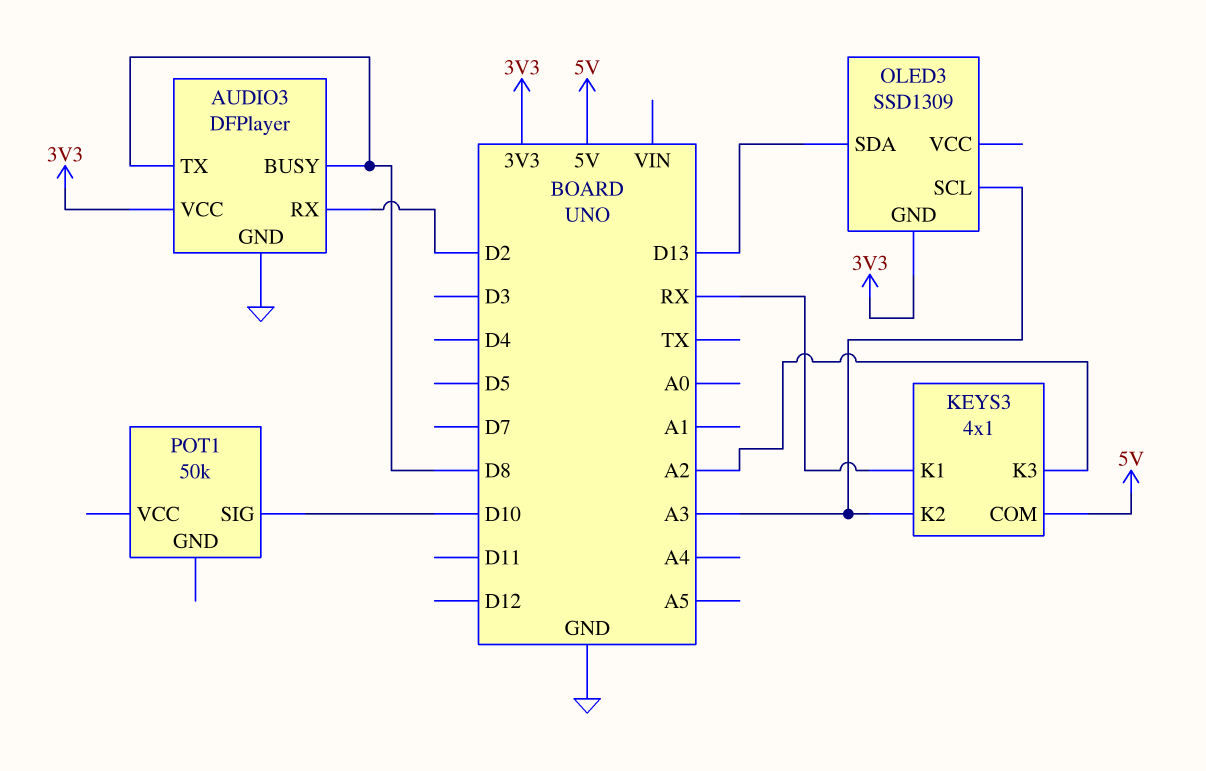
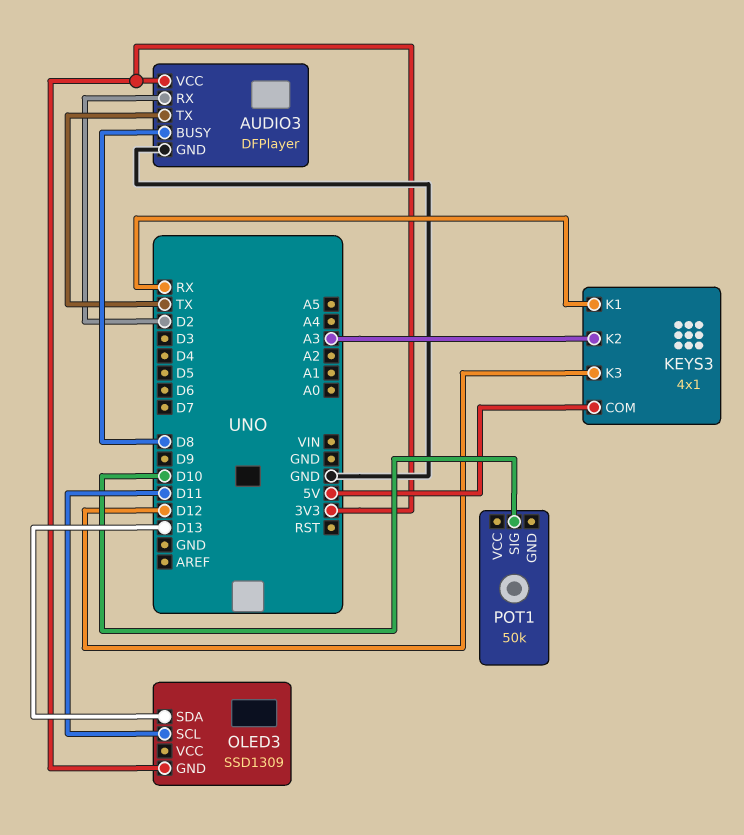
AUDIO3 pin TX: D8 -> TX
KEYS3 pin K3: A2 -> D12
OLED3 pin SCL: A3 -> D11

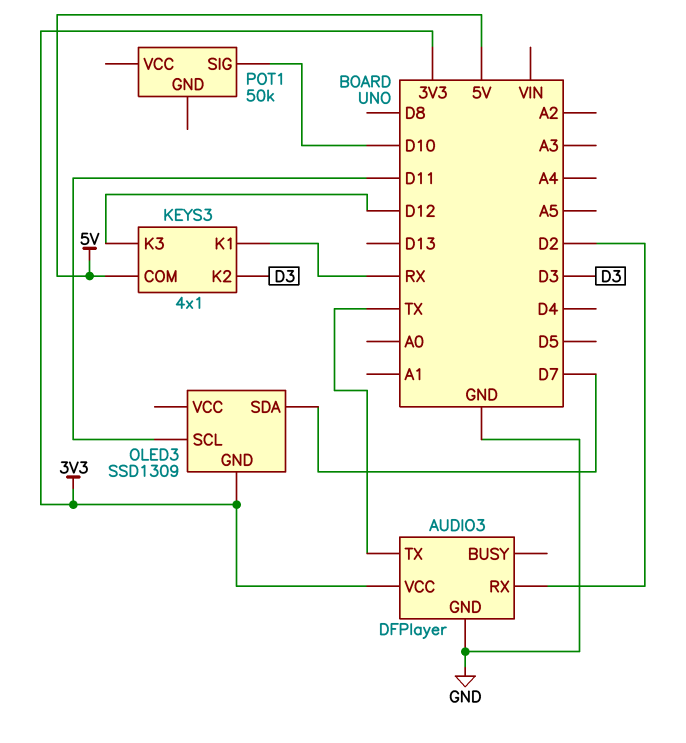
AUDIO3 pin BUSY: D8 -> none
KEYS3 pin K2: A3 -> D3
OLED3 pin SDA: D13 -> D7

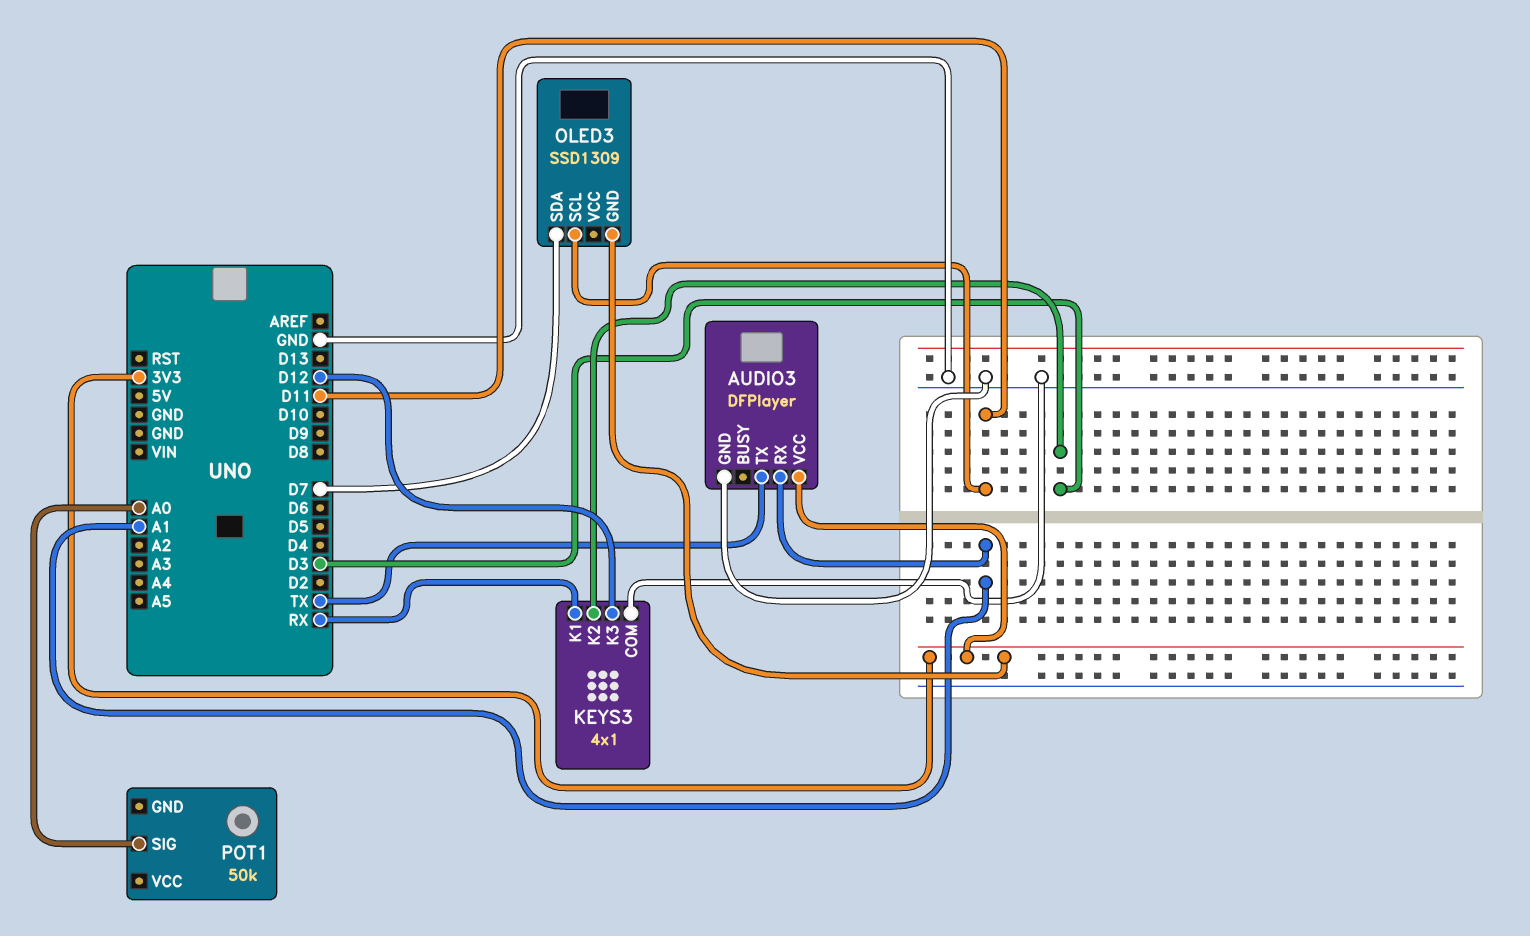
AUDIO3 pin RX: D2 -> A1
KEYS3 pin COM: 5V -> GND
POT1 pin SIG: D10 -> A0

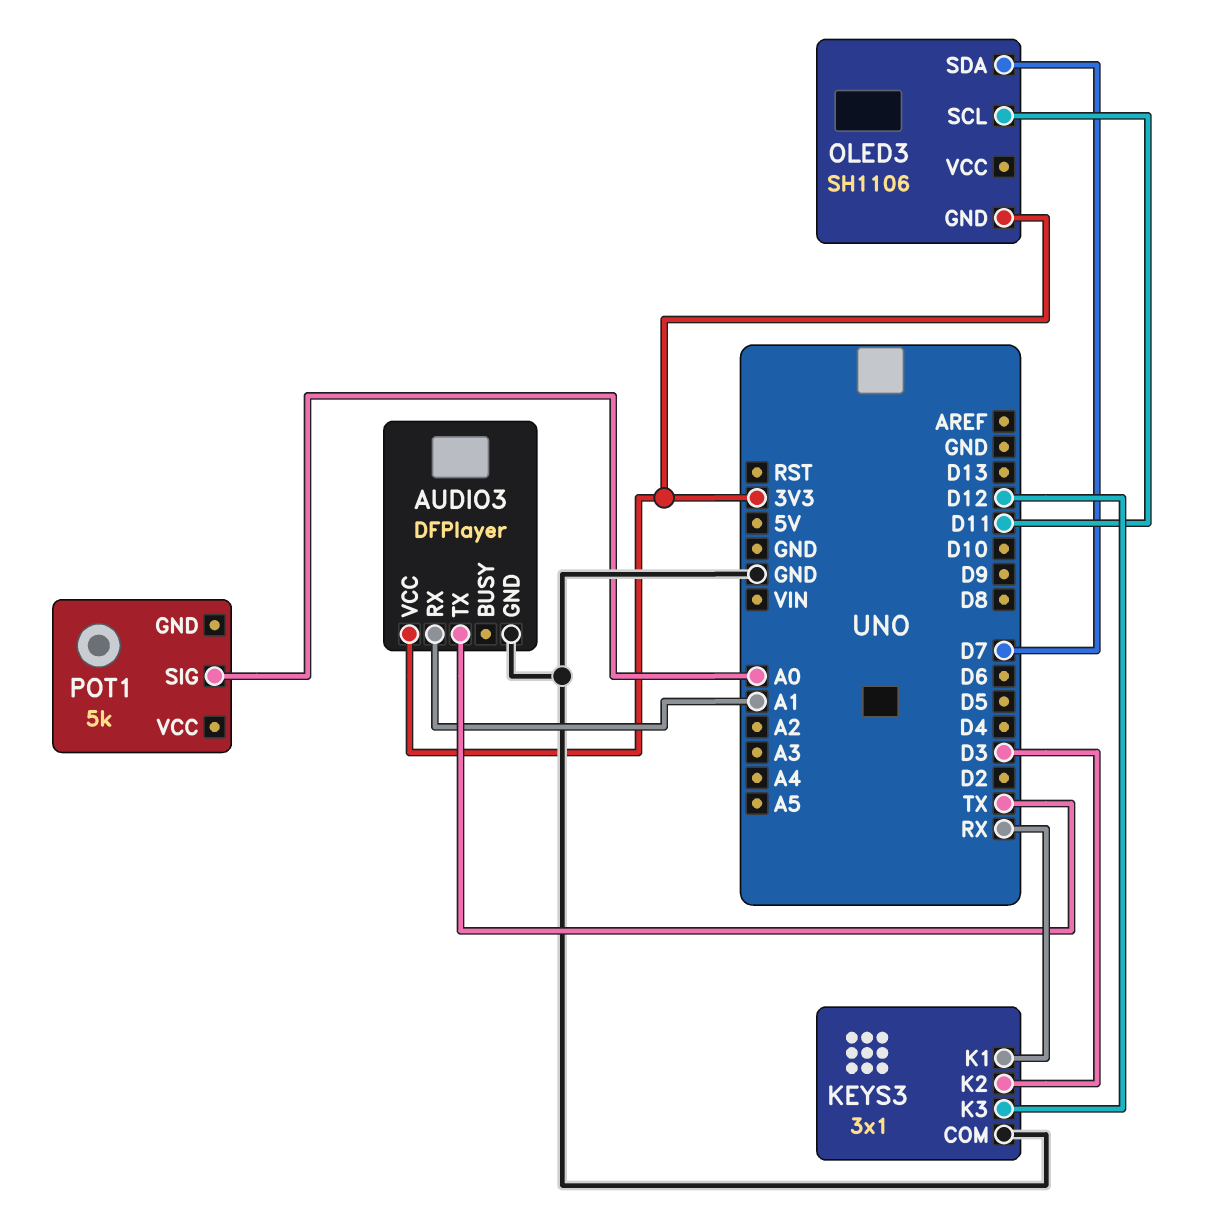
KEYS3: 4x1 -> 3x1
OLED3: SSD1309 -> SH1106
POT1: 50k -> 5k

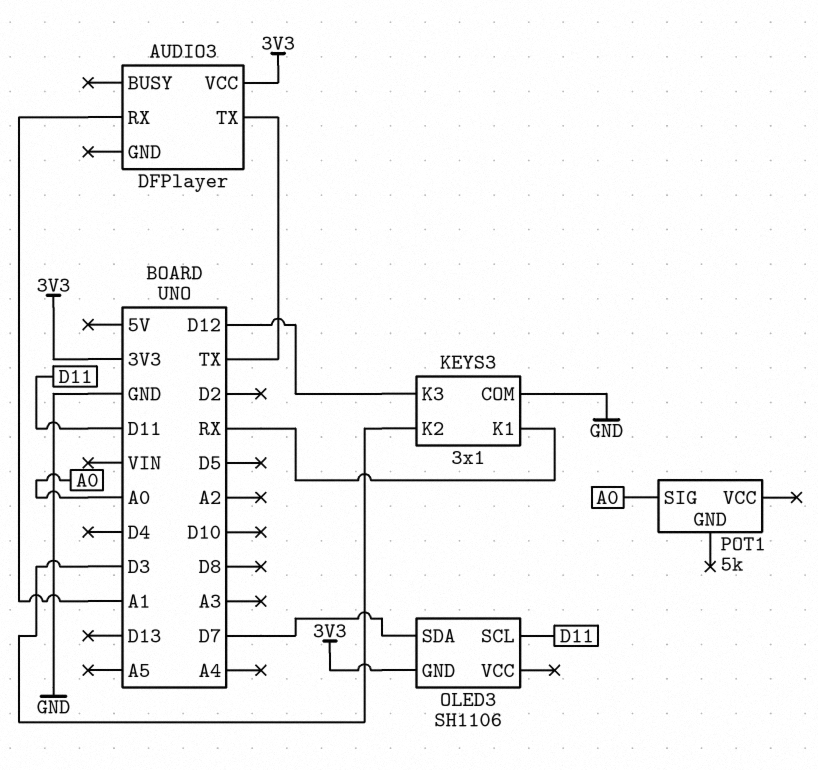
AUDIO3 pin GND: GND -> none

